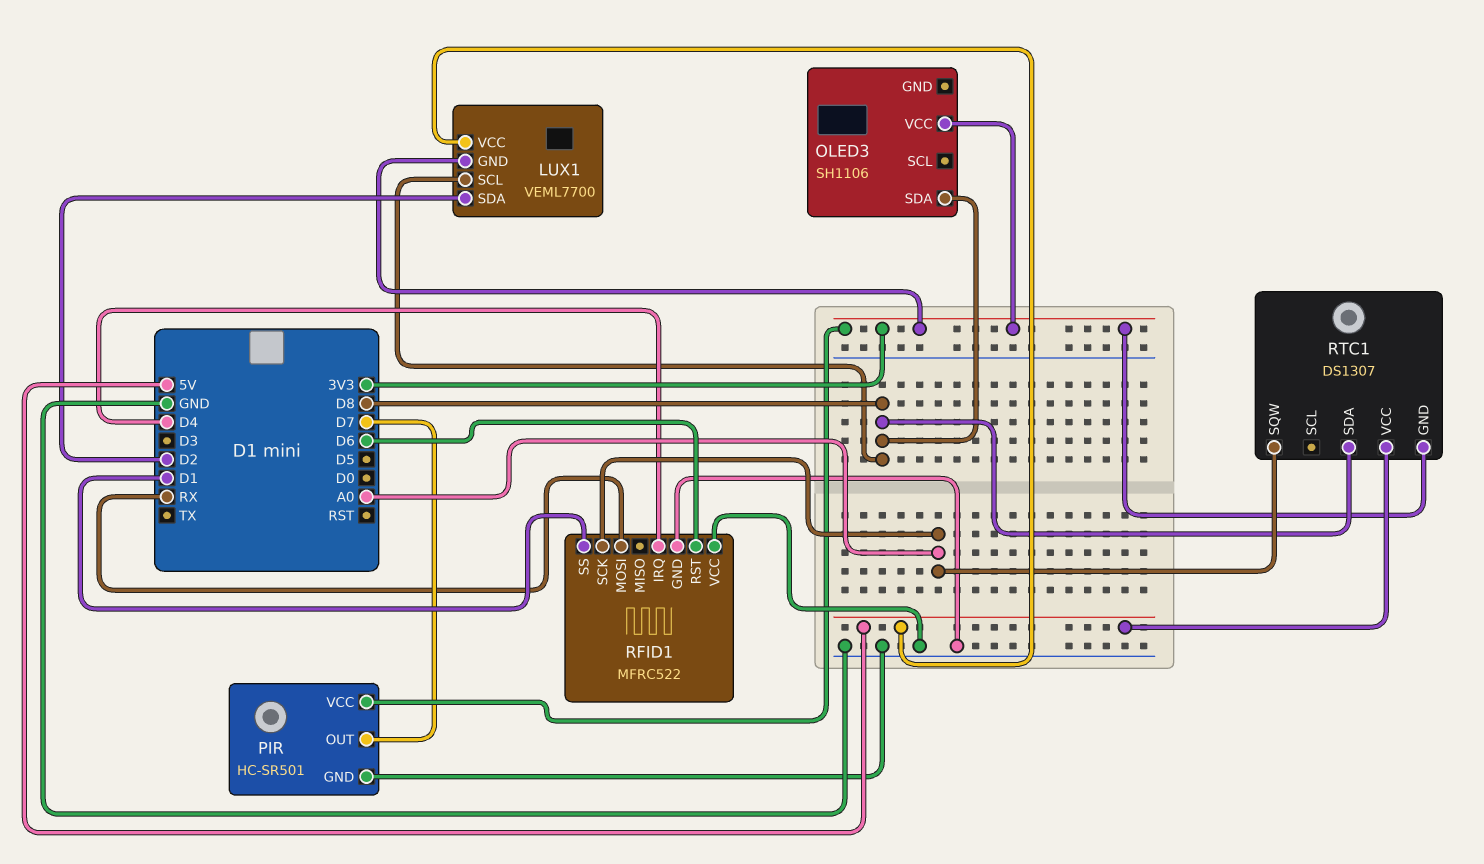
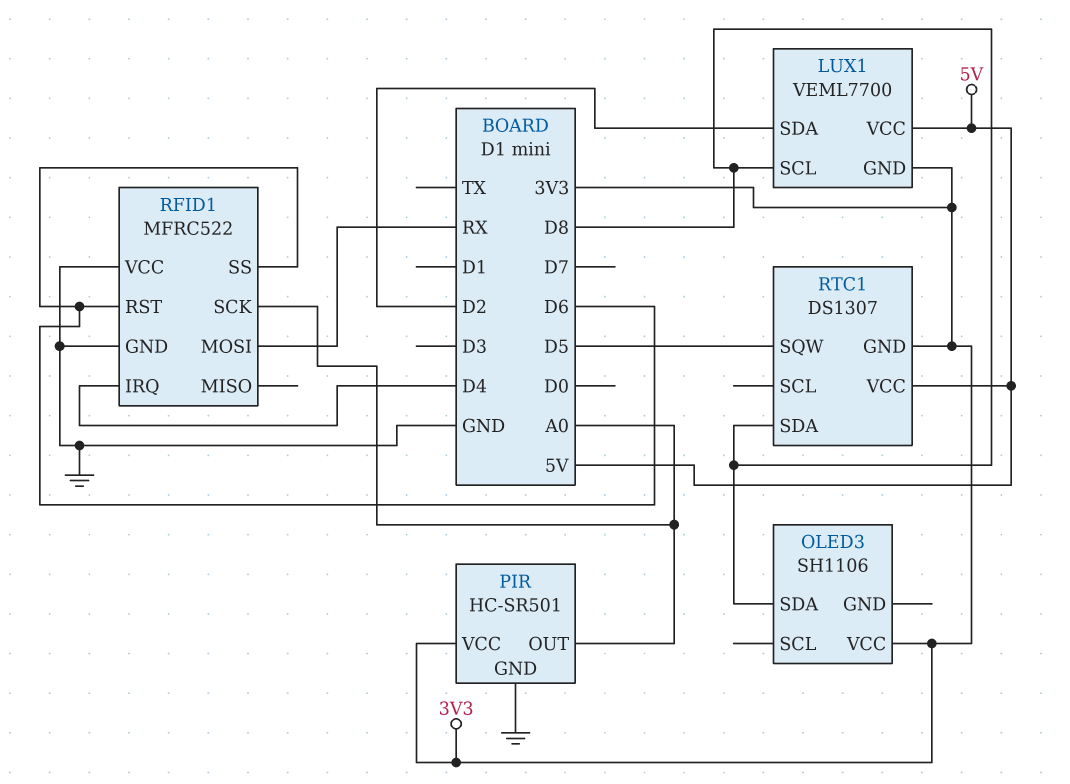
PIR pin OUT: D7 -> A0
RFID1 pin SS: D1 -> D6
RTC1 pin SQW: A0 -> D5

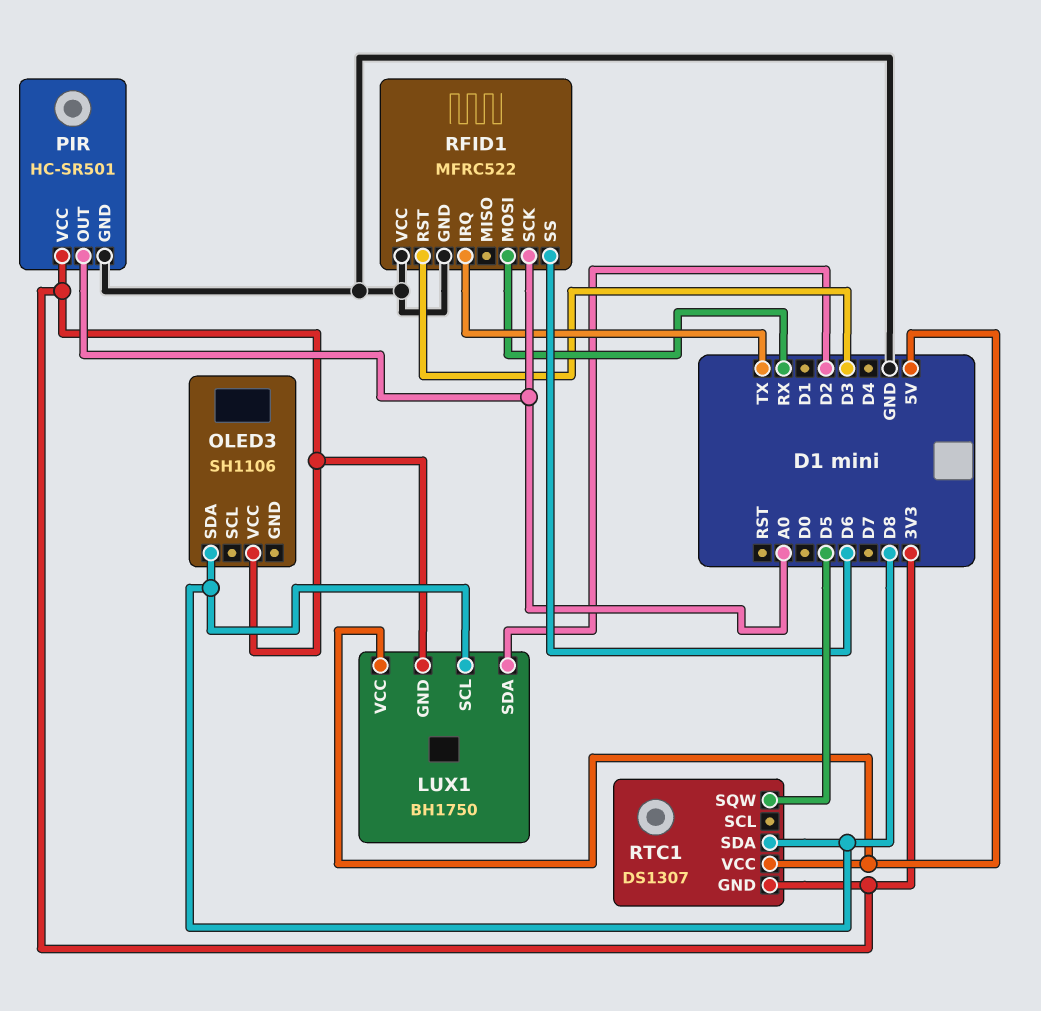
LUX1: VEML7700 -> BH1750
RFID1 pin IRQ: D4 -> TX
RFID1 pin RST: D6 -> D3

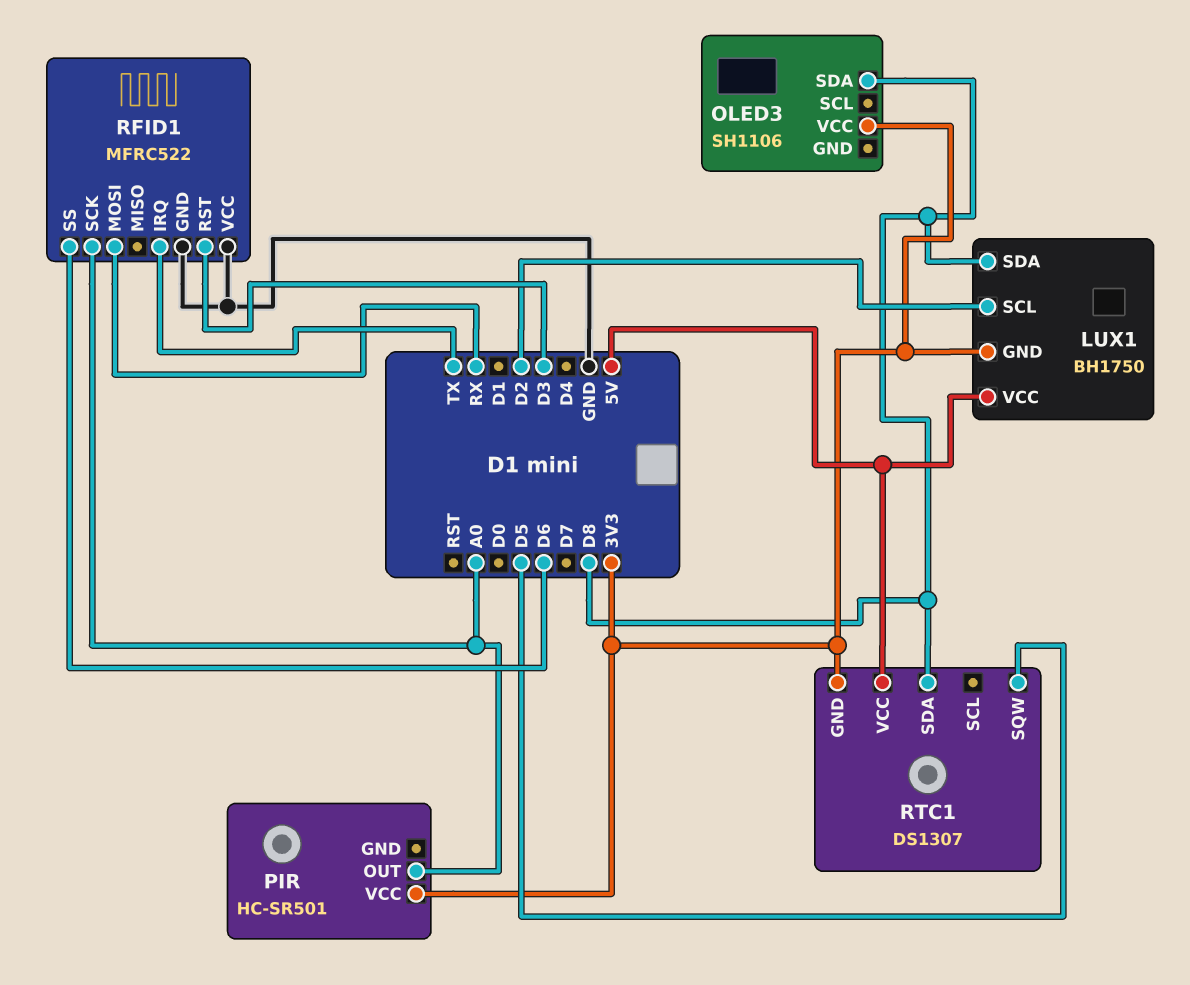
LUX1 pin SCL: D8 -> D2
LUX1 pin SDA: D2 -> D8
PIR pin GND: GND -> none

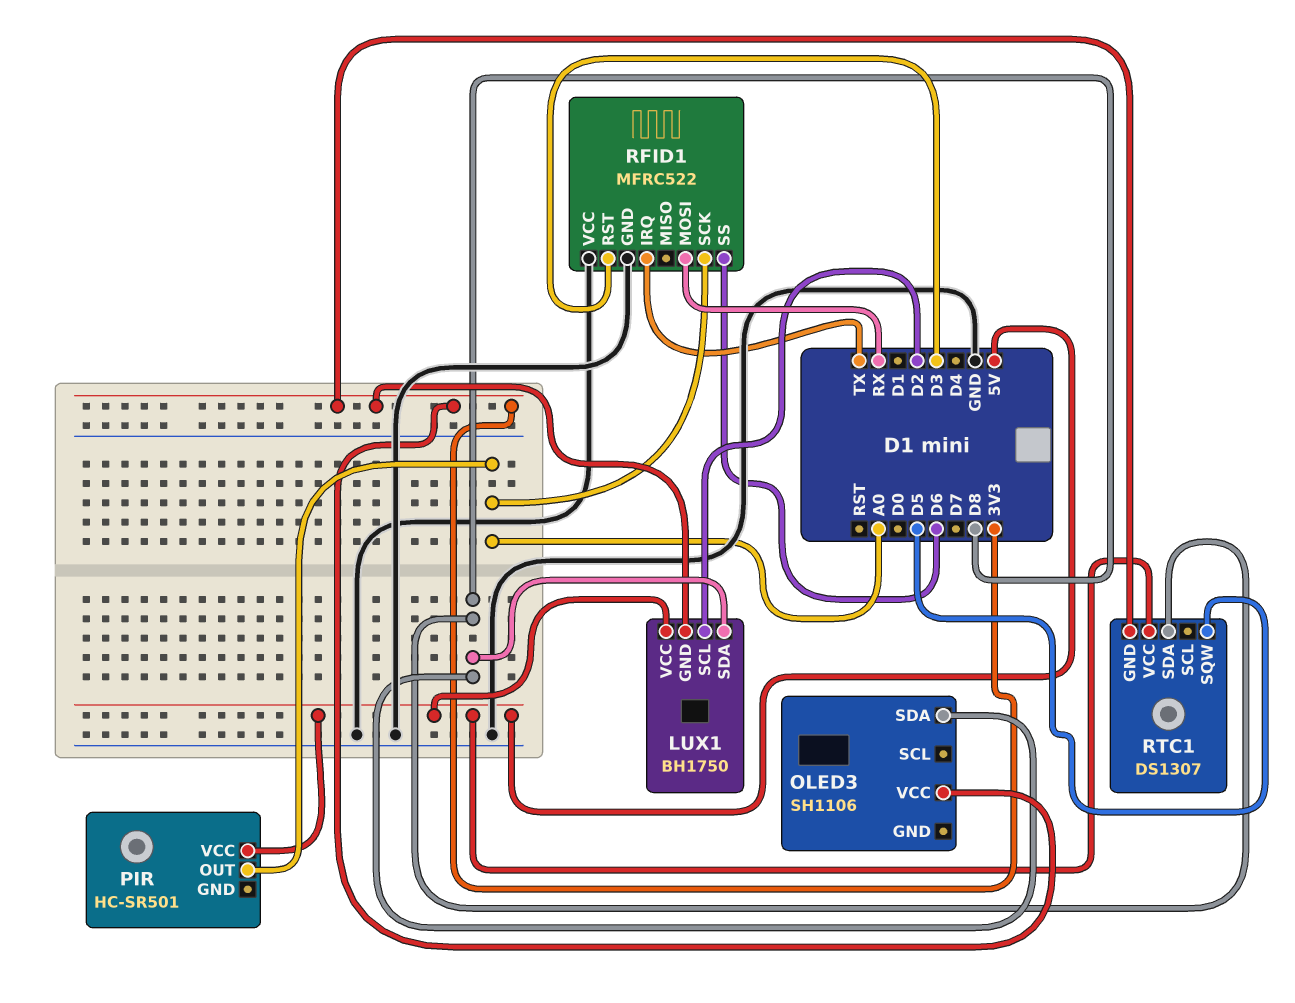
PIR pin VCC: 3V3 -> 5V

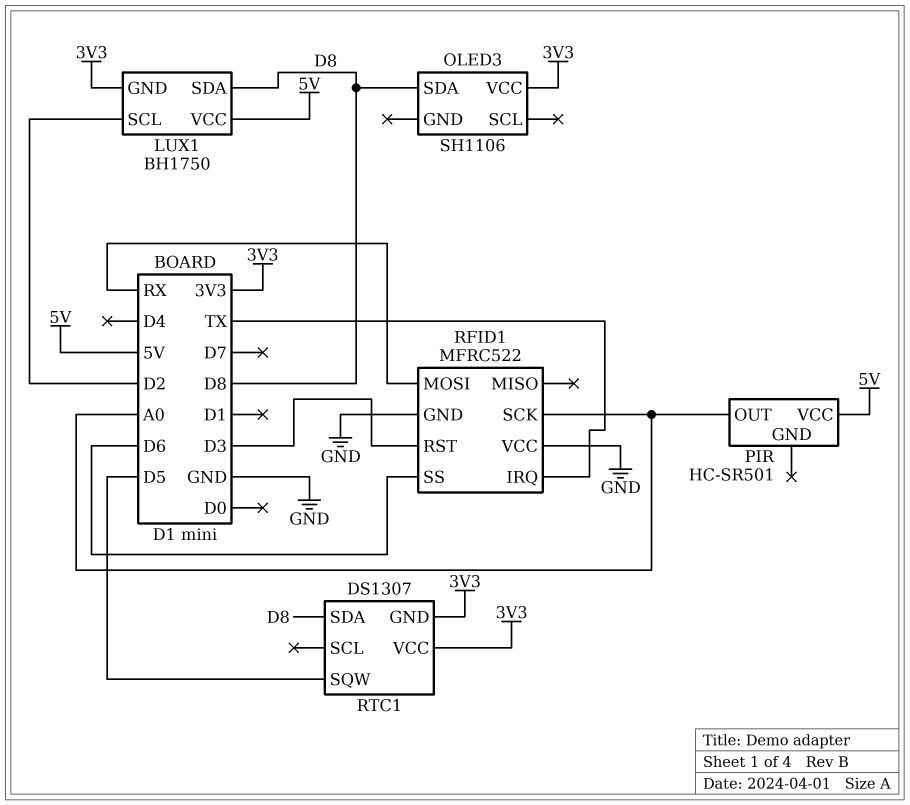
RTC1 pin VCC: 5V -> 3V3

